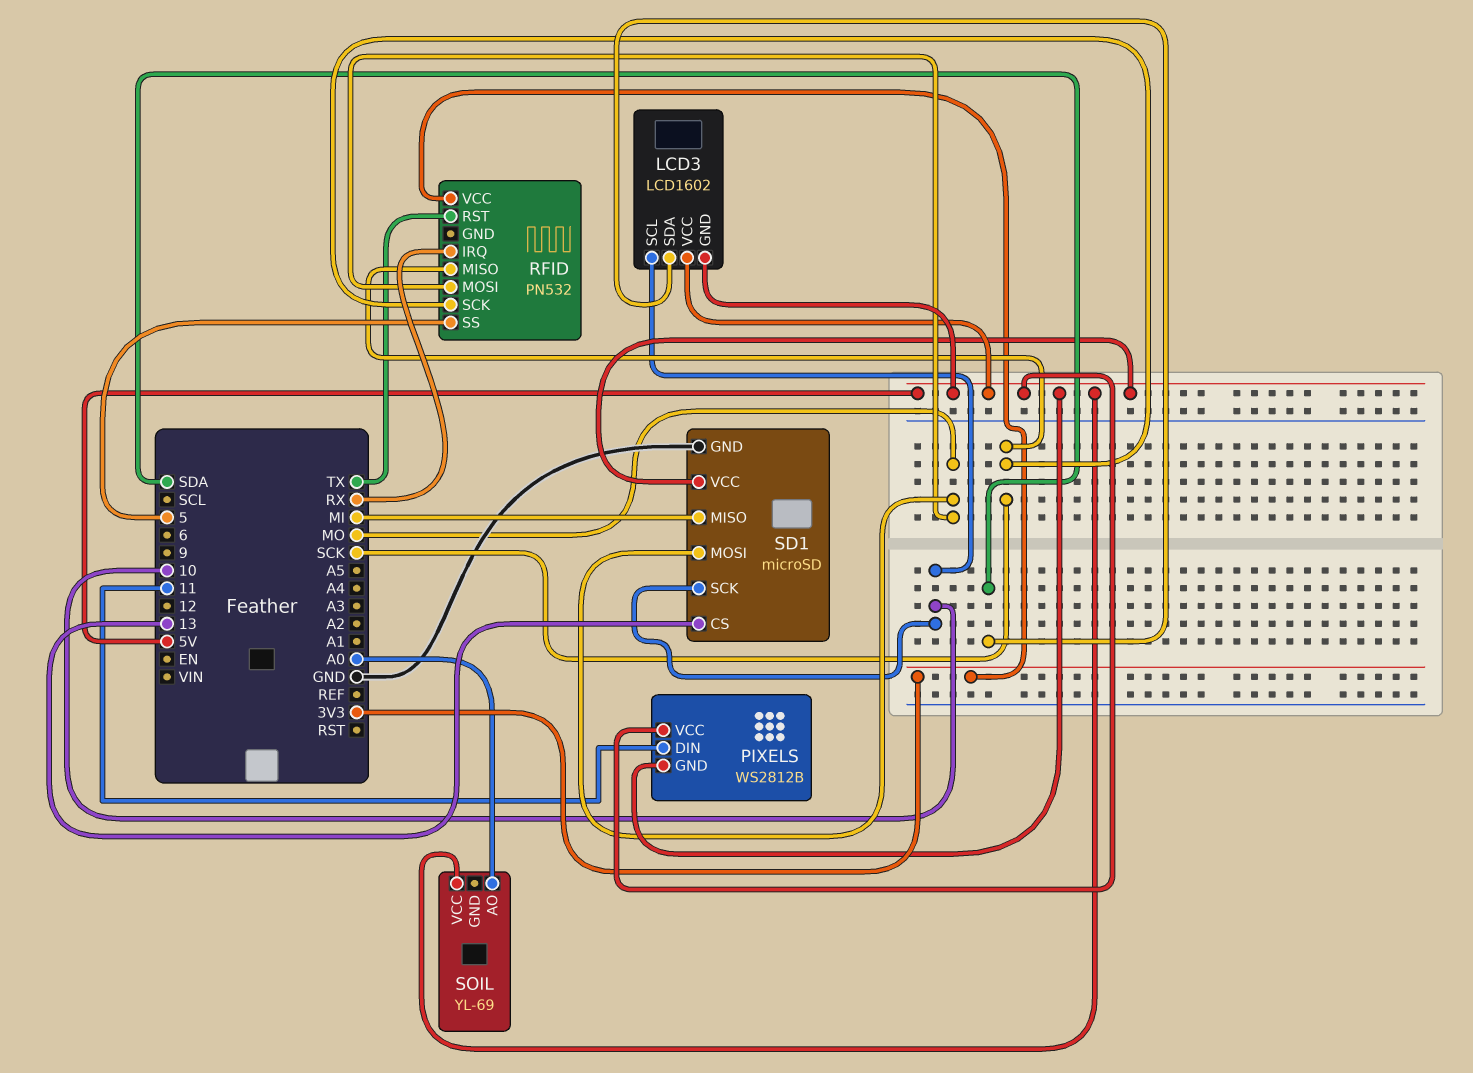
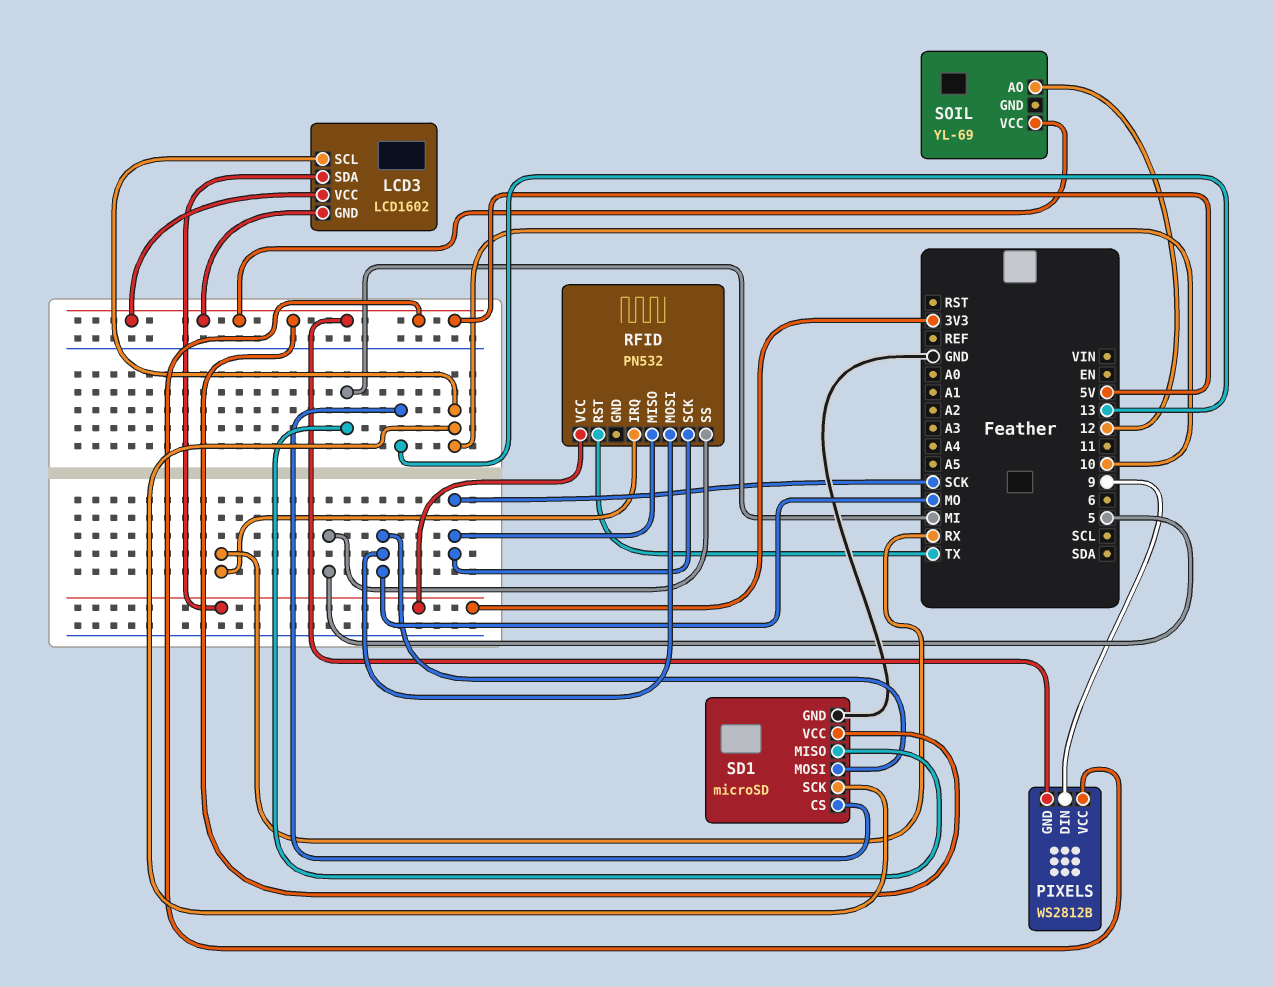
LCD3 pin SDA: SDA -> 3V3
PIXELS pin DIN: 11 -> 9
SOIL pin AO: A0 -> 12

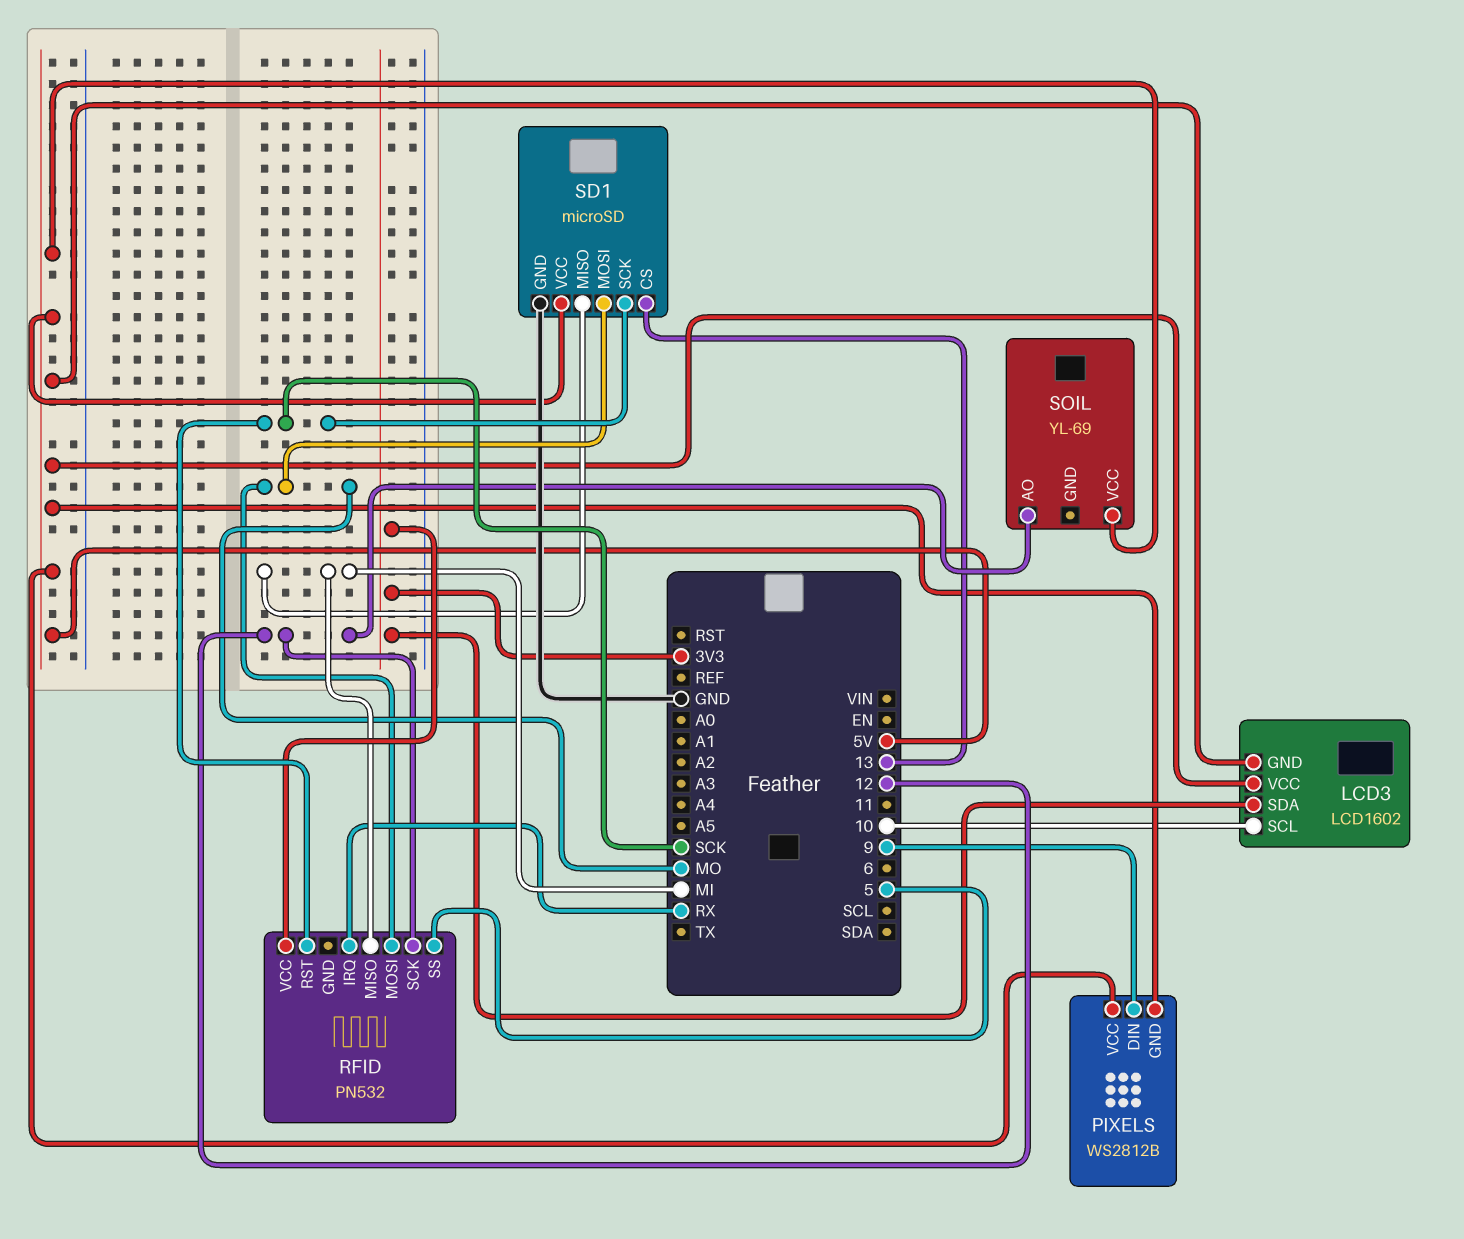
RFID pin MISO: SCK -> MI
RFID pin RST: TX -> SCK
RFID pin SCK: SCK -> 12
SD1 pin SCK: 10 -> SCK

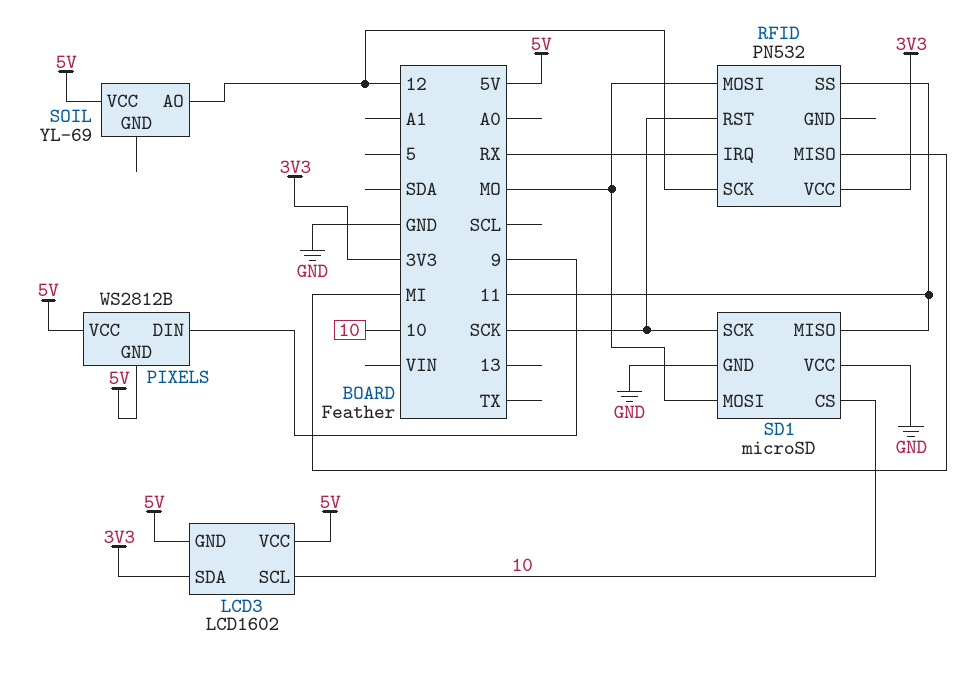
RFID pin SS: 5 -> 11
SD1 pin CS: 13 -> 10
SD1 pin MISO: MI -> 11
SD1 pin VCC: 5V -> GND

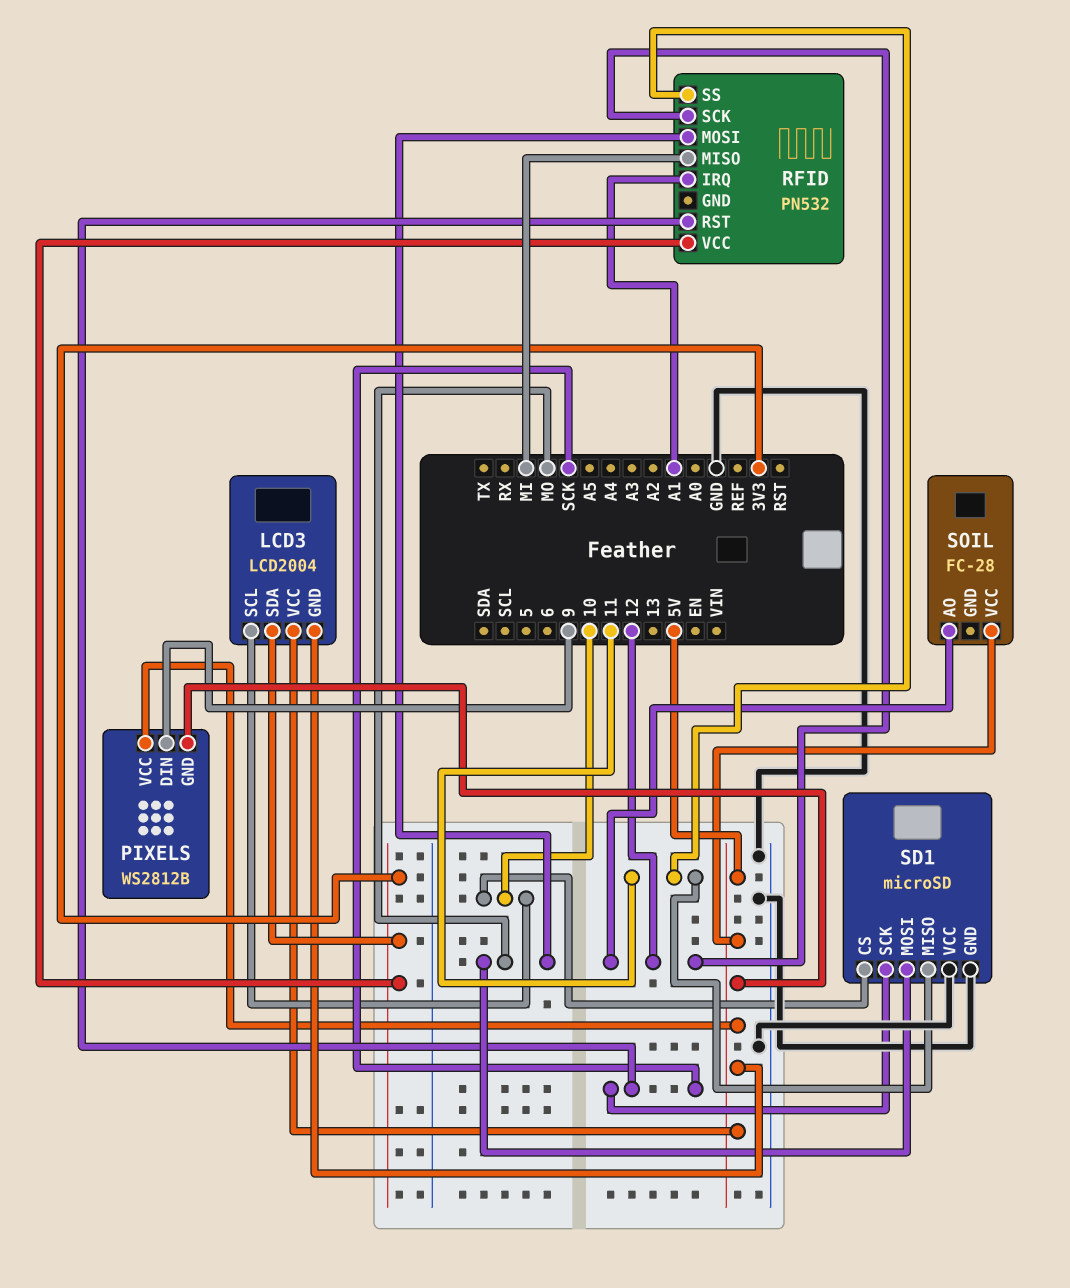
LCD3: LCD1602 -> LCD2004
RFID pin IRQ: RX -> A1
SOIL: YL-69 -> FC-28

